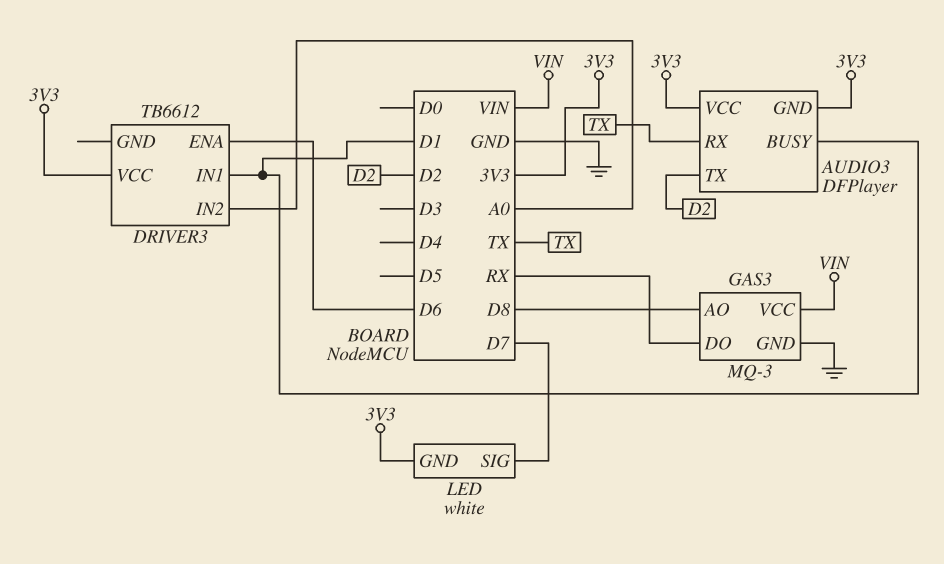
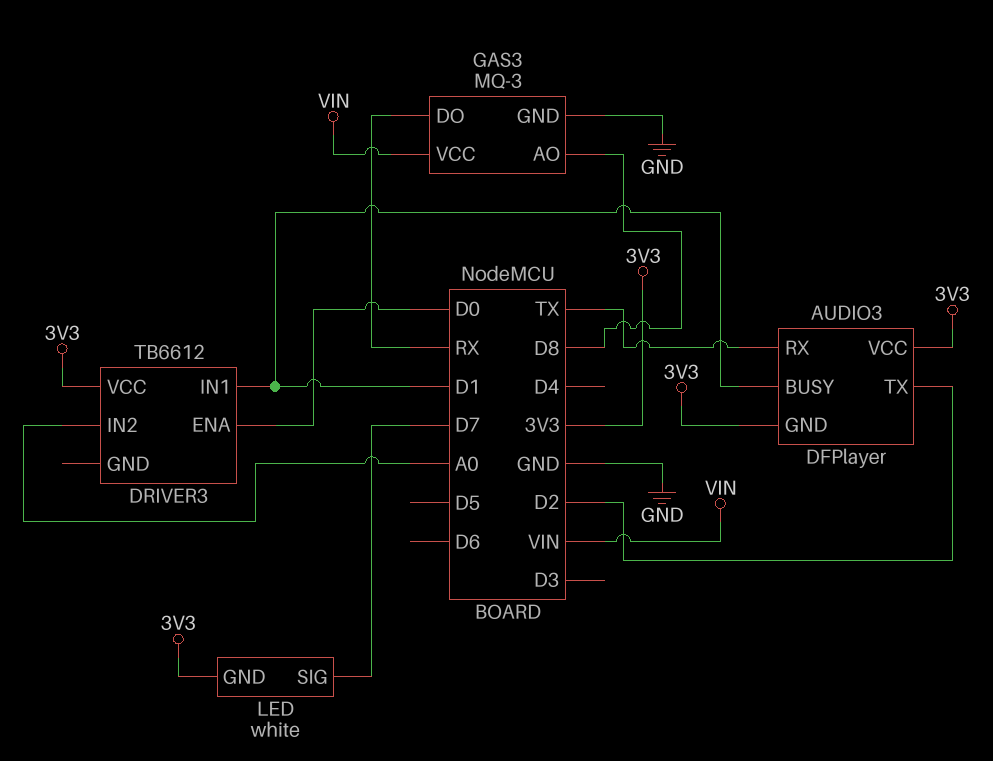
DRIVER3 pin ENA: D6 -> D0

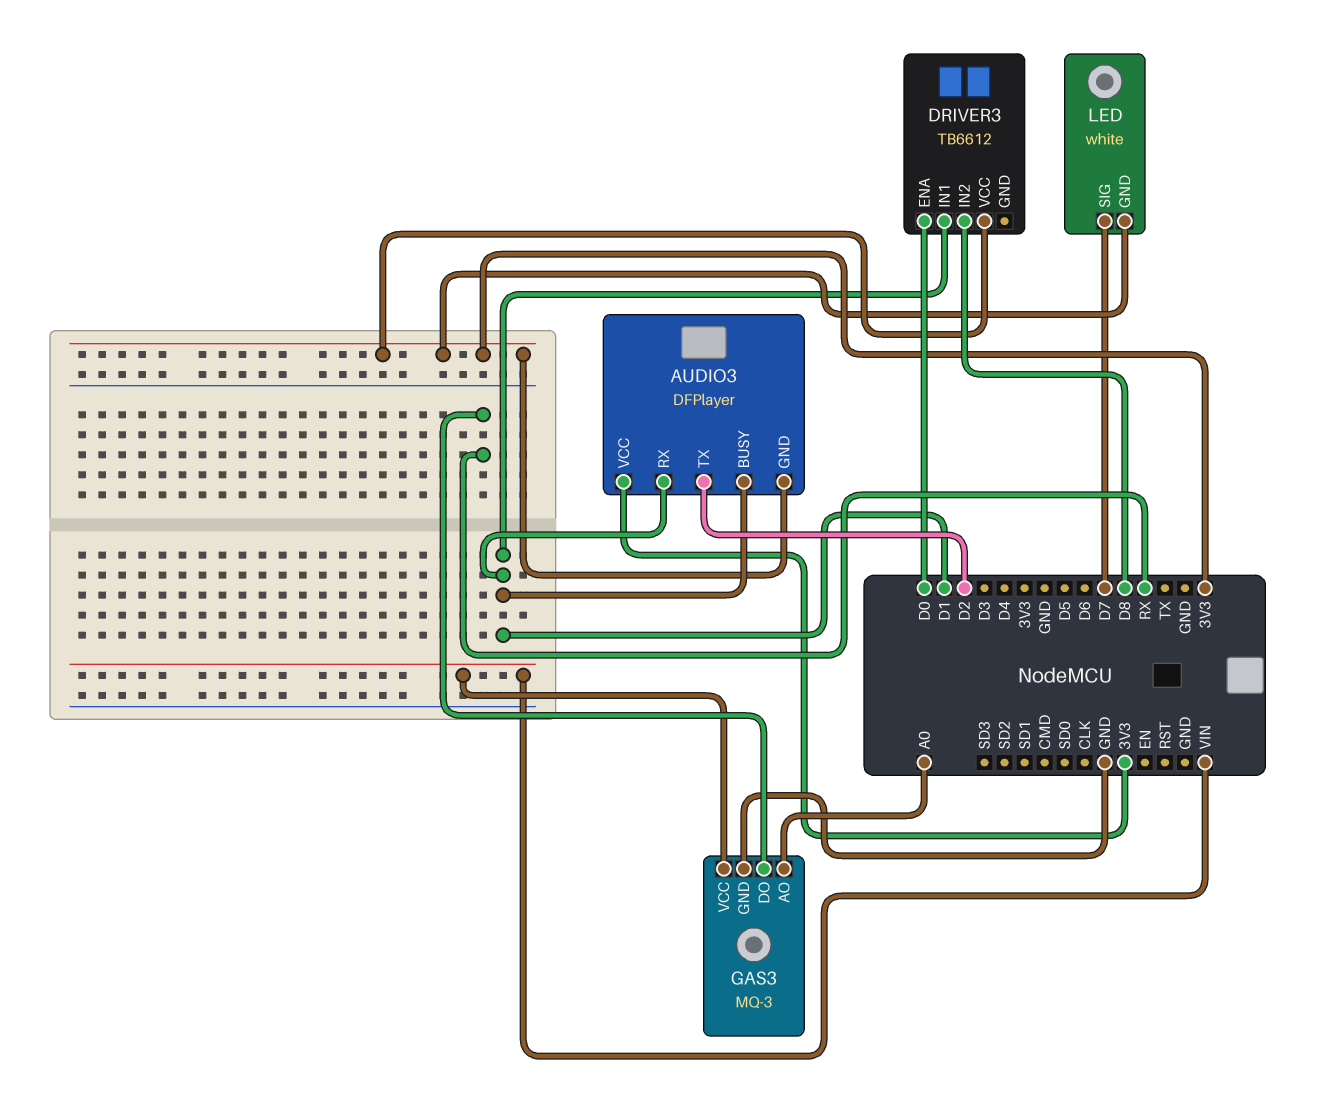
AUDIO3 pin RX: TX -> D1
DRIVER3 pin IN2: A0 -> D8
GAS3 pin AO: D8 -> A0

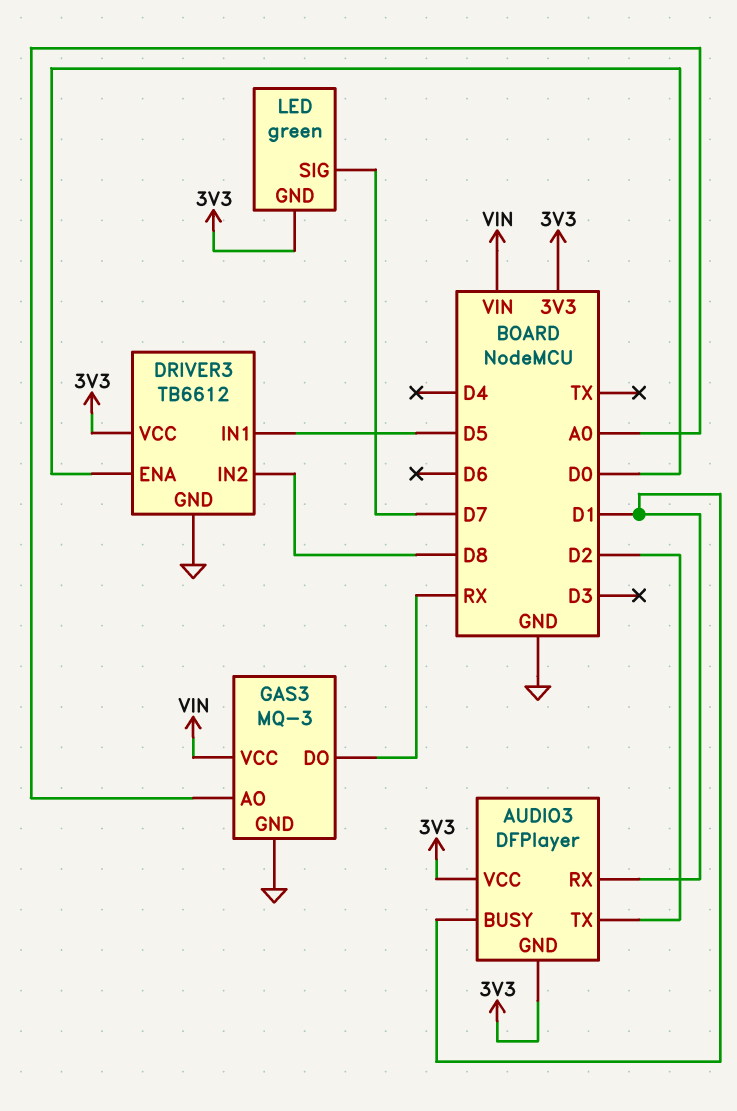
DRIVER3 pin GND: none -> GND
DRIVER3 pin IN1: D1 -> D5
LED: white -> green

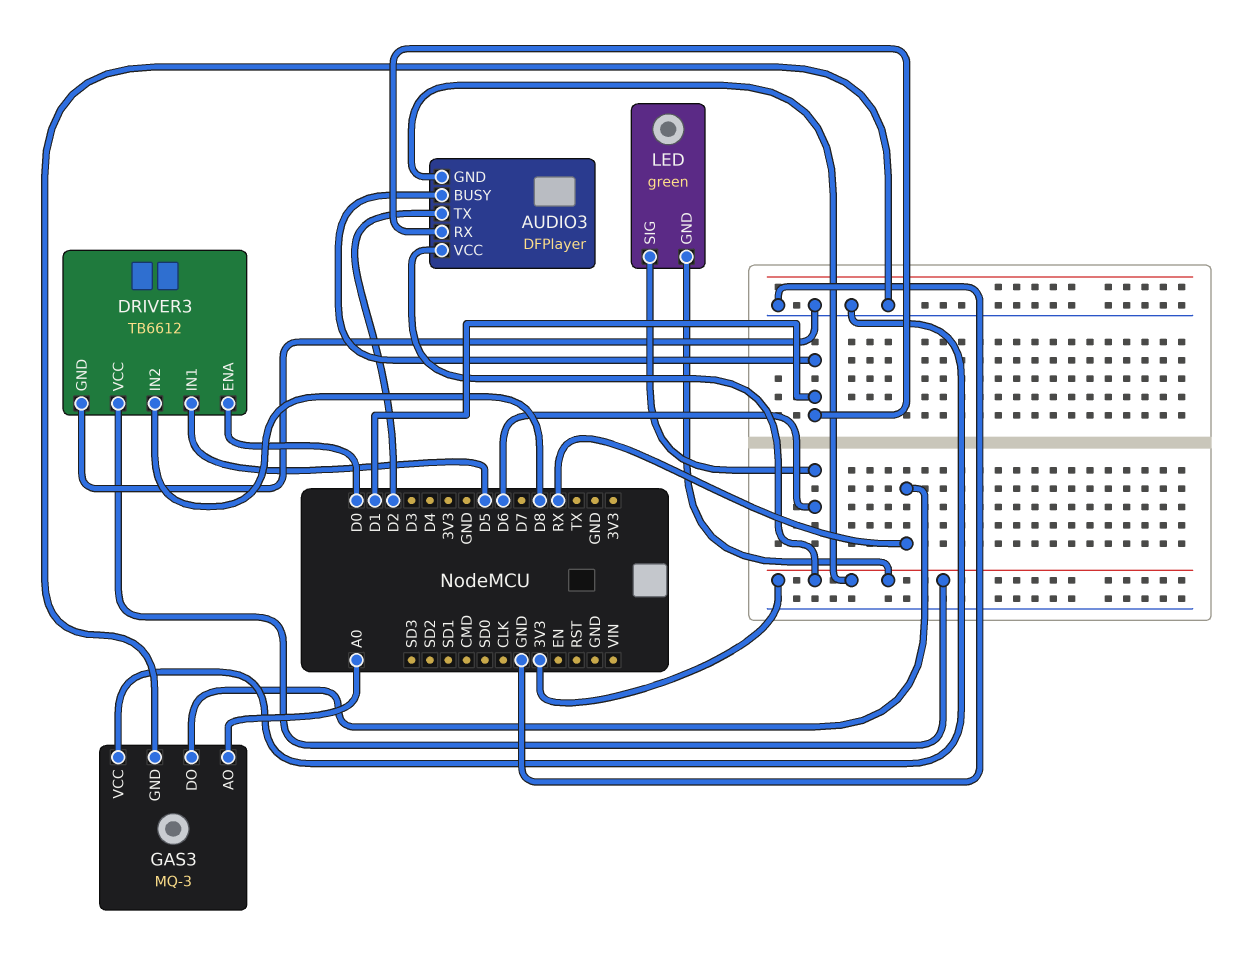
GAS3 pin VCC: VIN -> GND
LED pin SIG: D7 -> D6

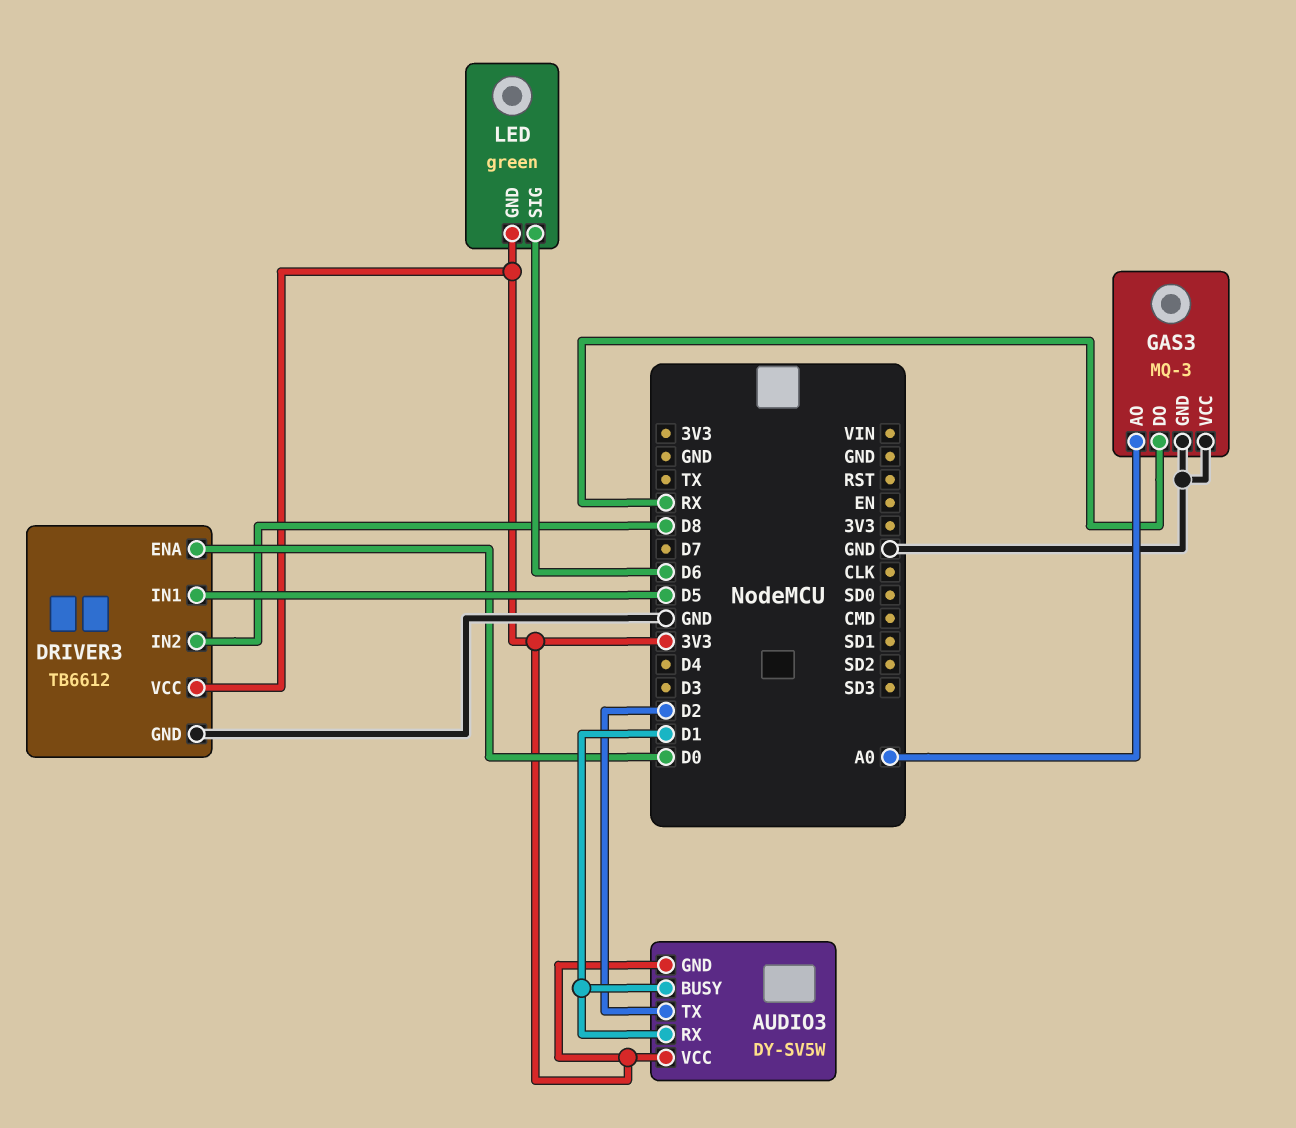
AUDIO3: DFPlayer -> DY-SV5W

